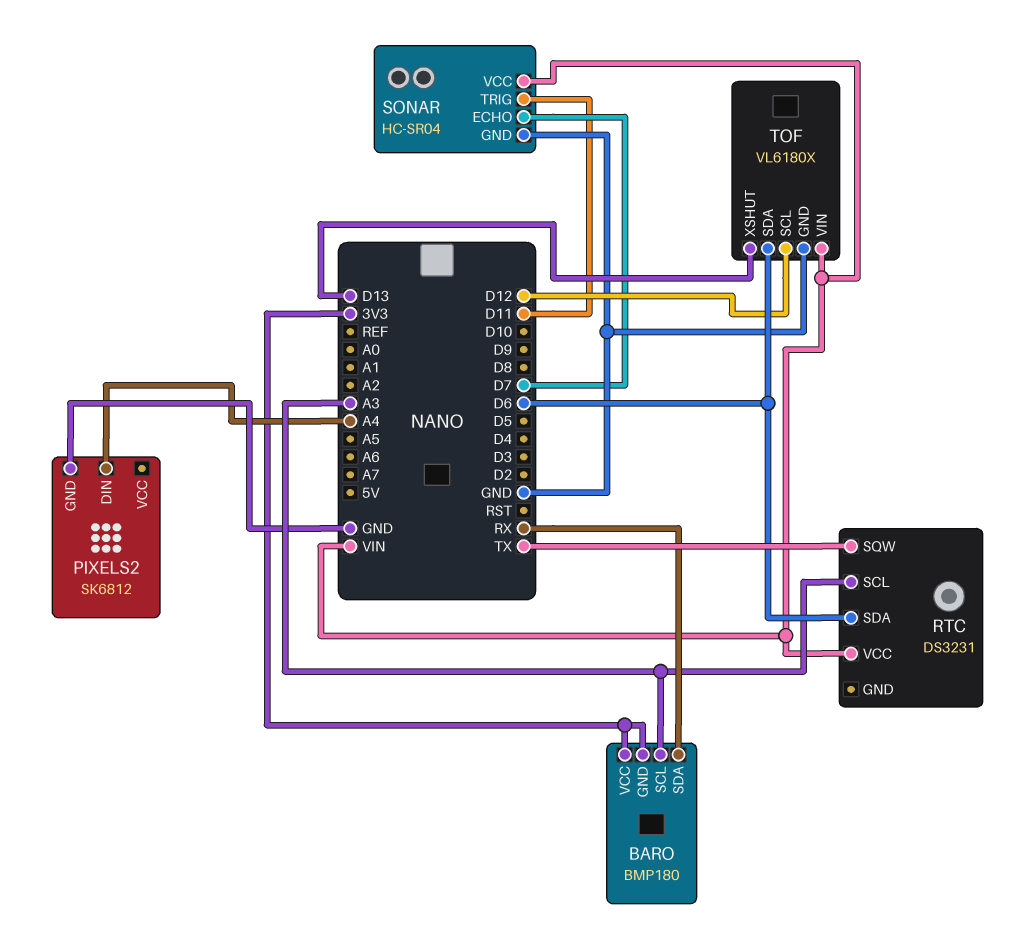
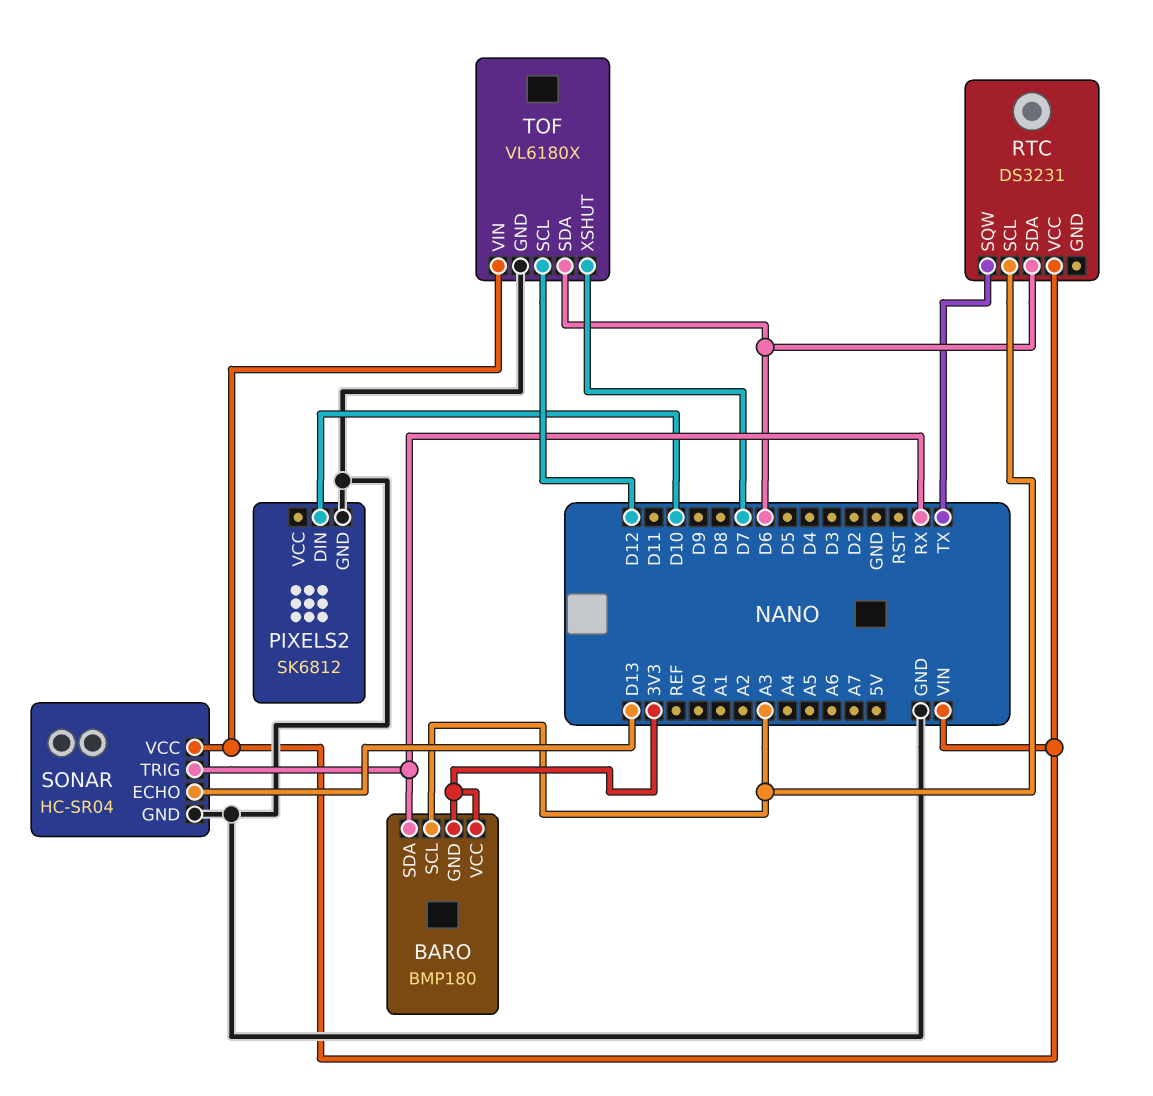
PIXELS2 pin DIN: A4 -> D10
SONAR pin ECHO: D7 -> D13
SONAR pin TRIG: D11 -> RX
TOF pin XSHUT: D13 -> D7

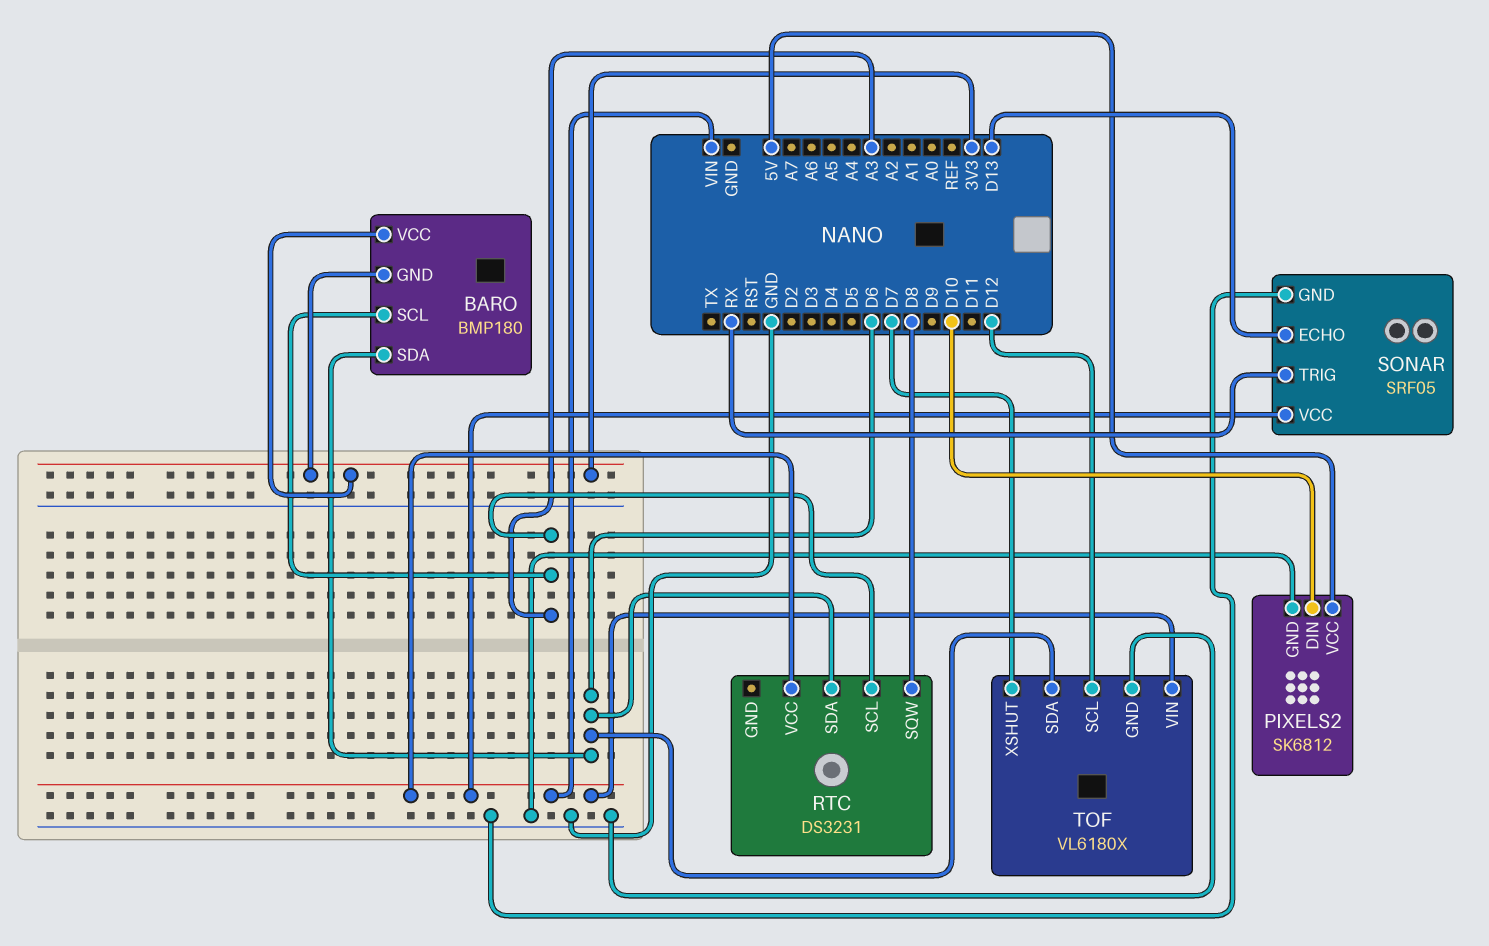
BARO pin SDA: RX -> D6
PIXELS2 pin VCC: none -> 5V
RTC pin SQW: TX -> D8
SONAR: HC-SR04 -> SRF05

